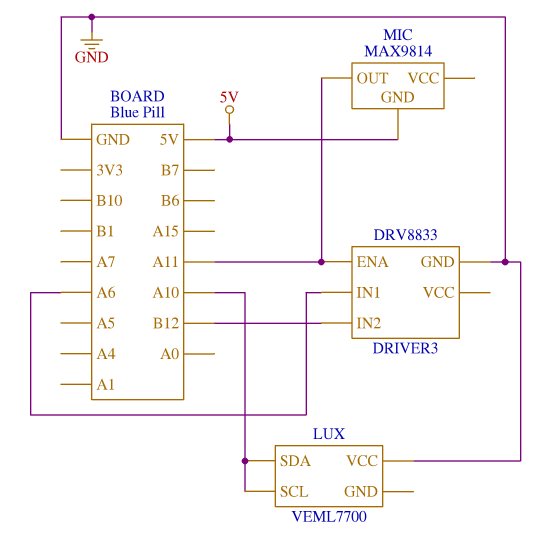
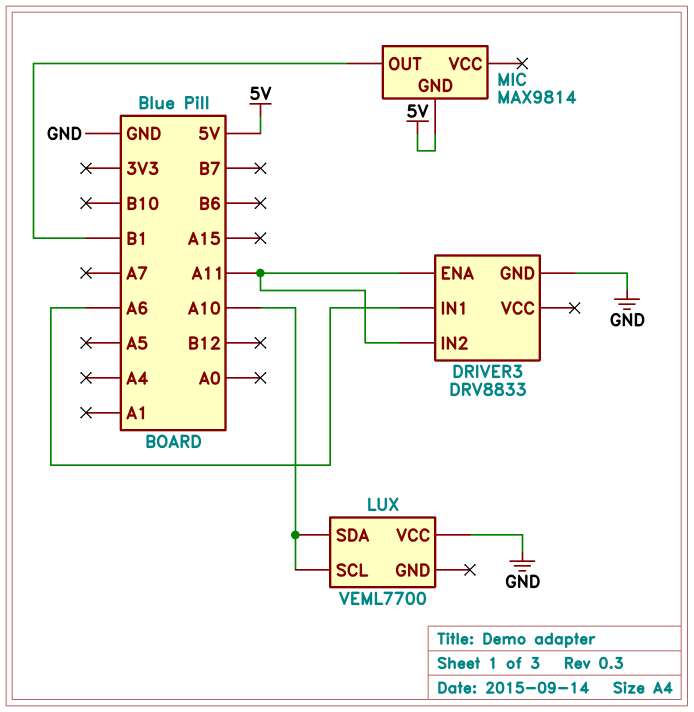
DRIVER3 pin IN2: B12 -> A11
MIC pin OUT: A11 -> B1

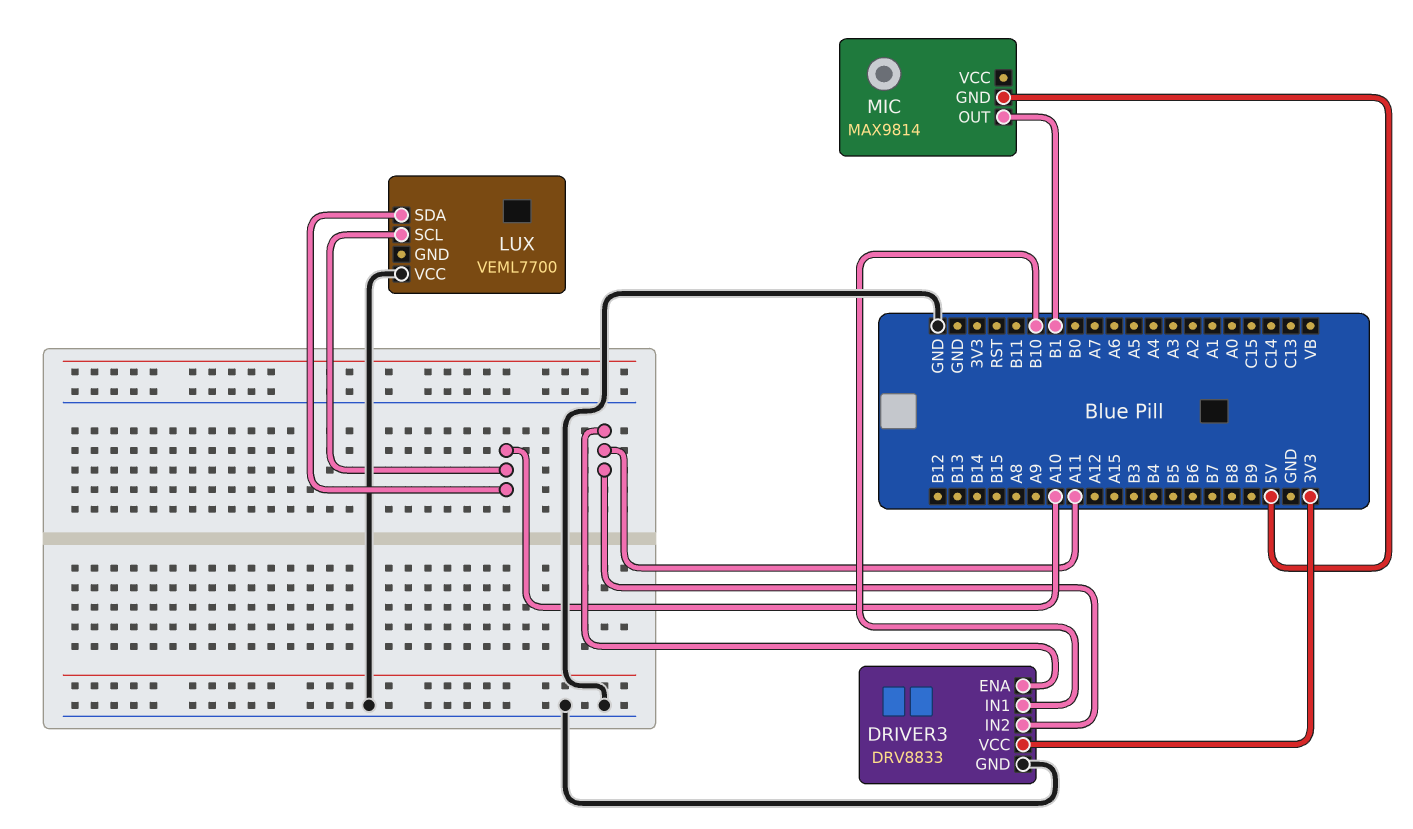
DRIVER3 pin IN1: A6 -> B10
DRIVER3 pin VCC: none -> 3V3

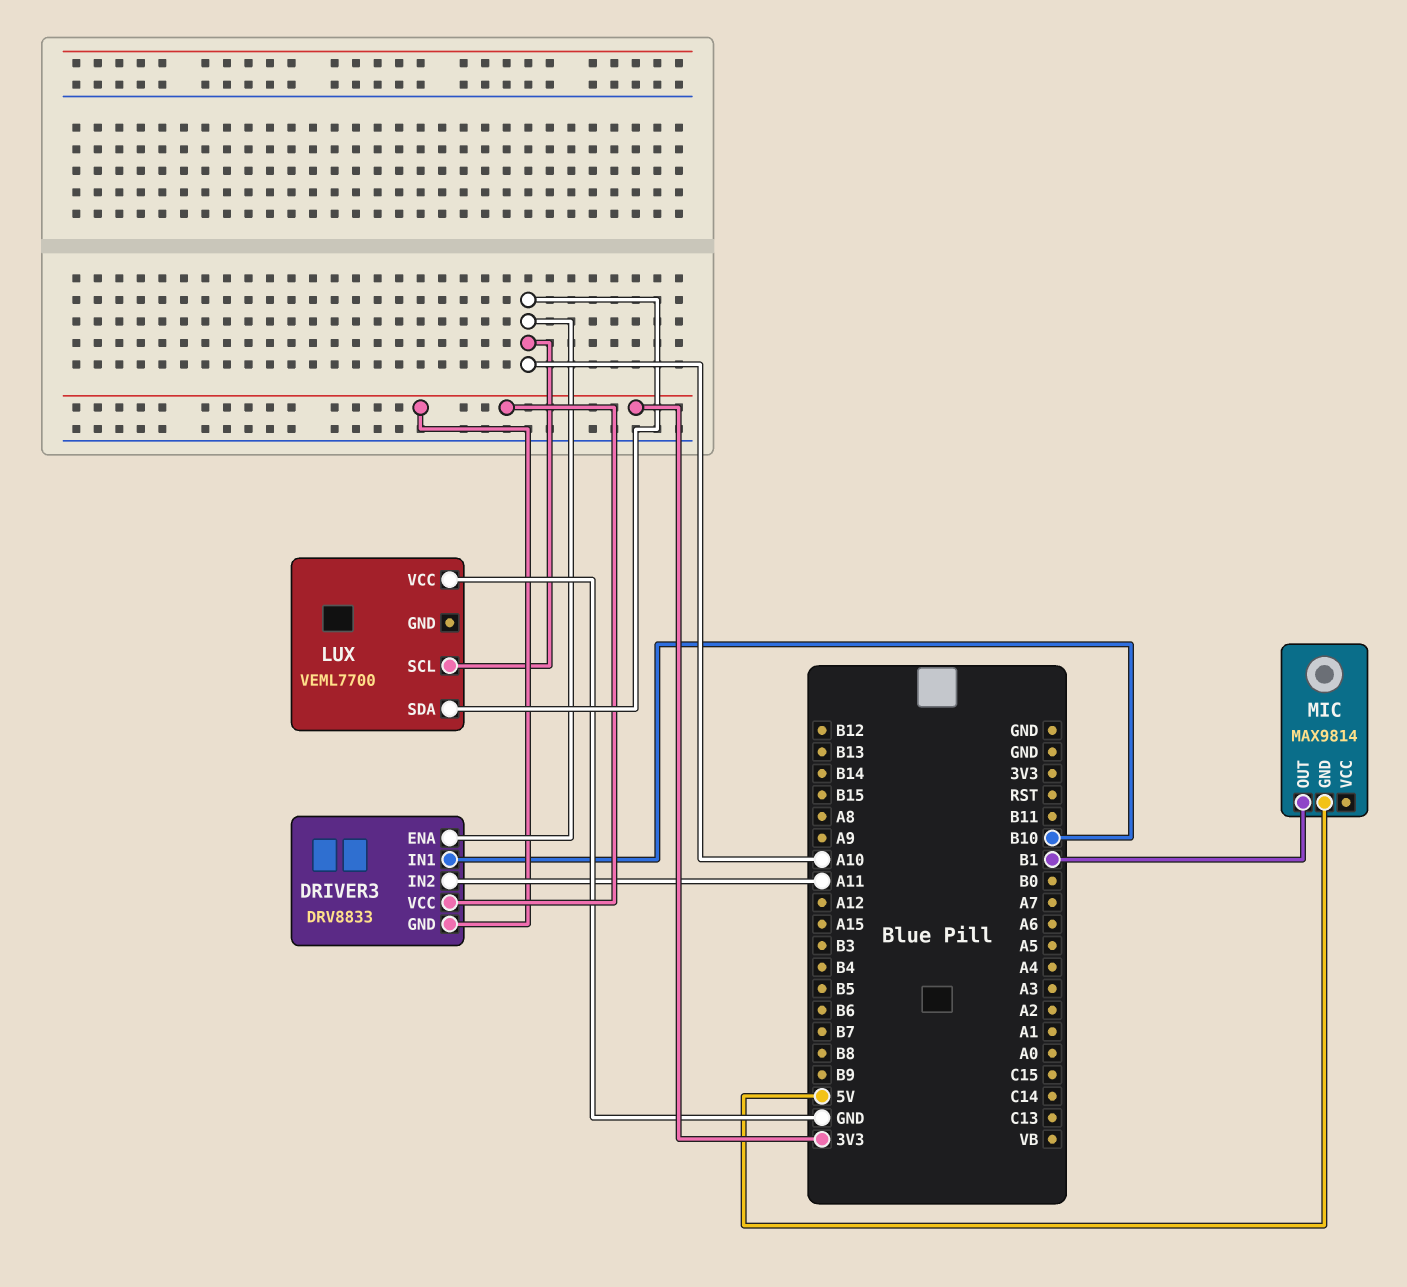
DRIVER3 pin ENA: A11 -> A10
DRIVER3 pin GND: GND -> 3V3

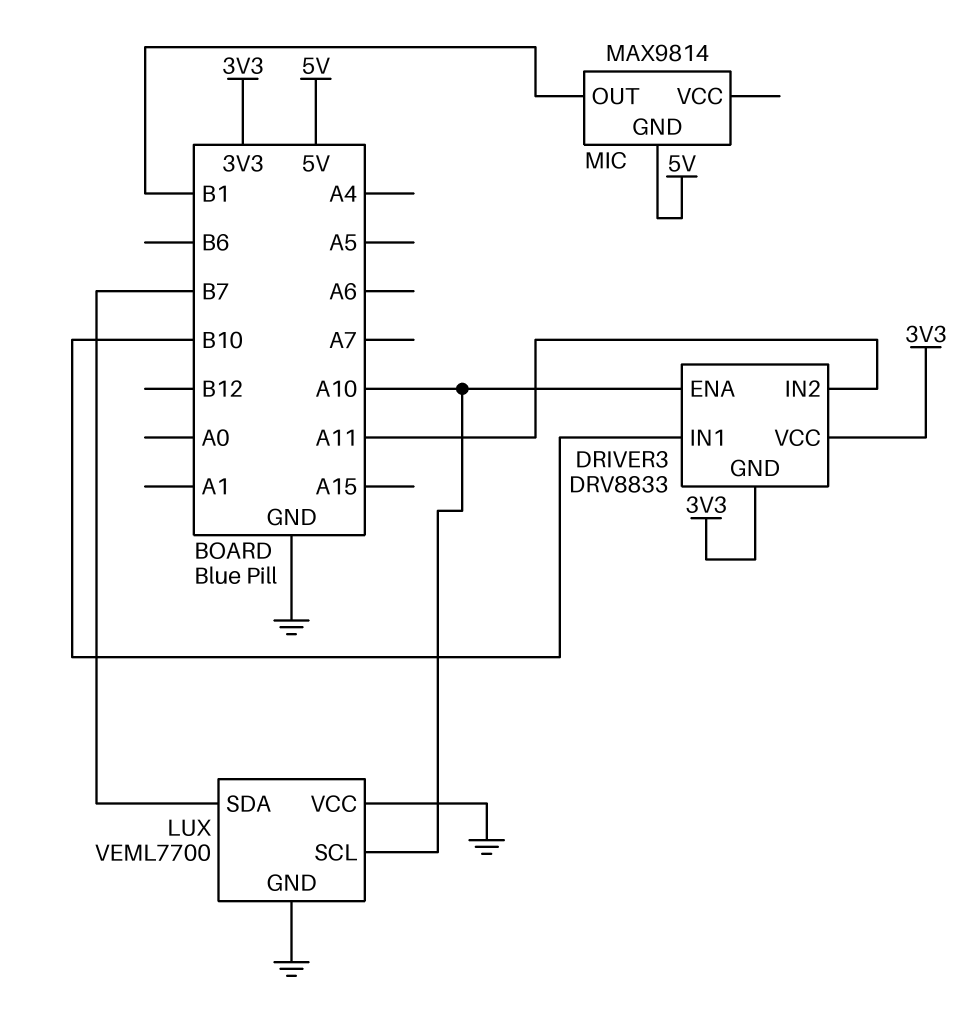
LUX pin GND: none -> GND
LUX pin SDA: A10 -> B7

